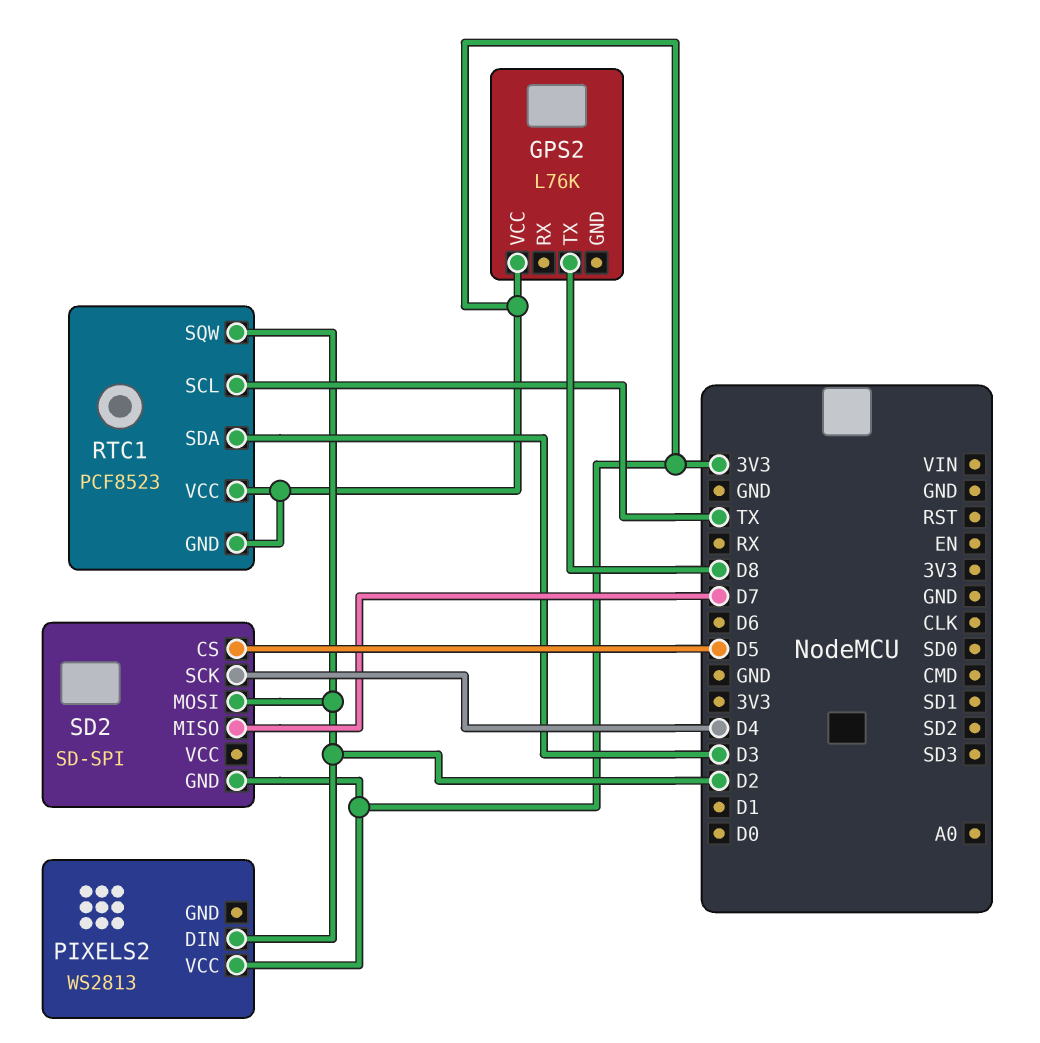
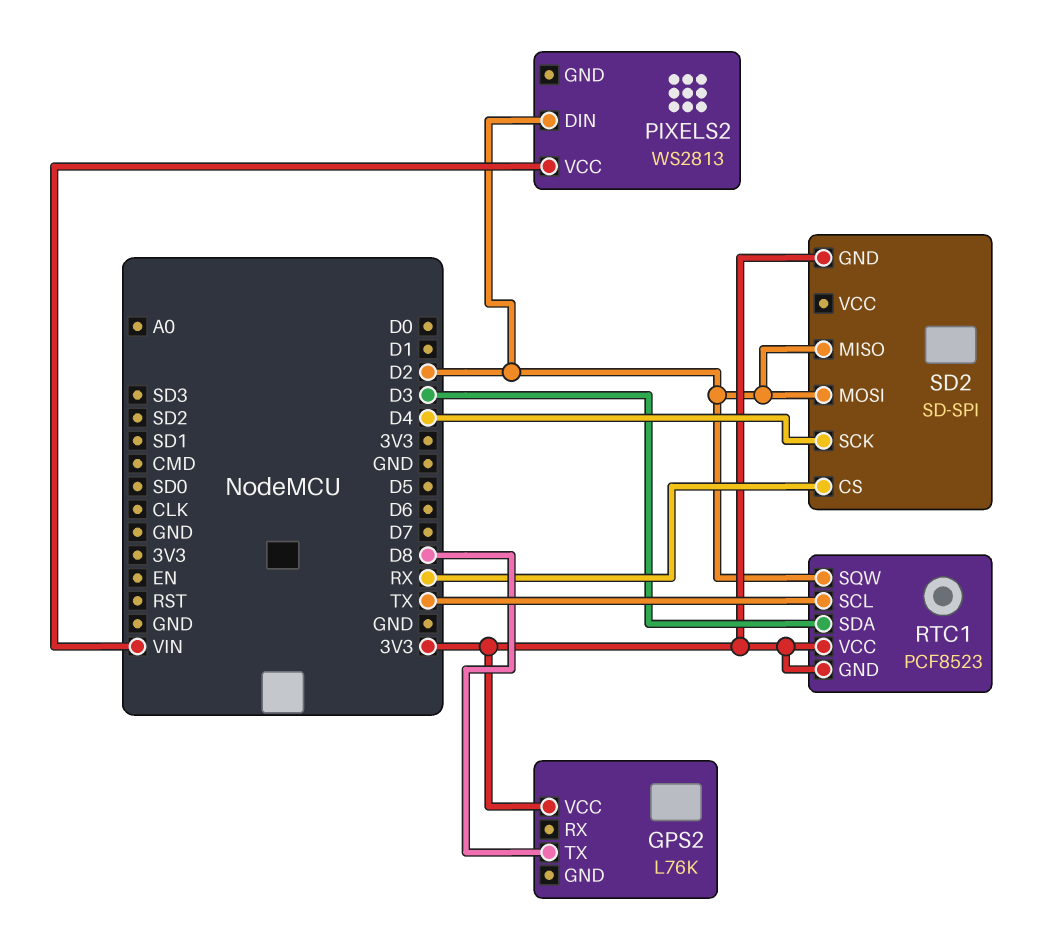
PIXELS2 pin VCC: 3V3 -> VIN
SD2 pin CS: D5 -> RX
SD2 pin MISO: D7 -> D2

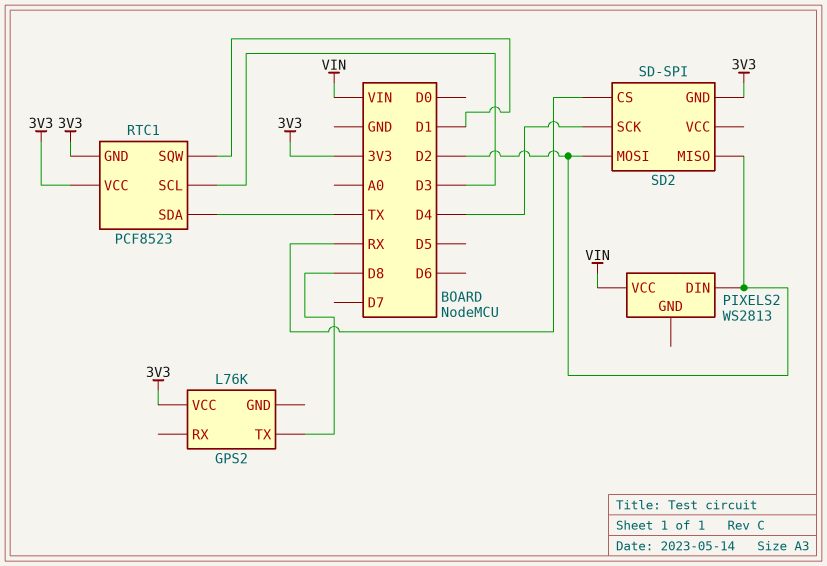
RTC1 pin SCL: TX -> D3
RTC1 pin SDA: D3 -> TX
RTC1 pin SQW: D2 -> D1

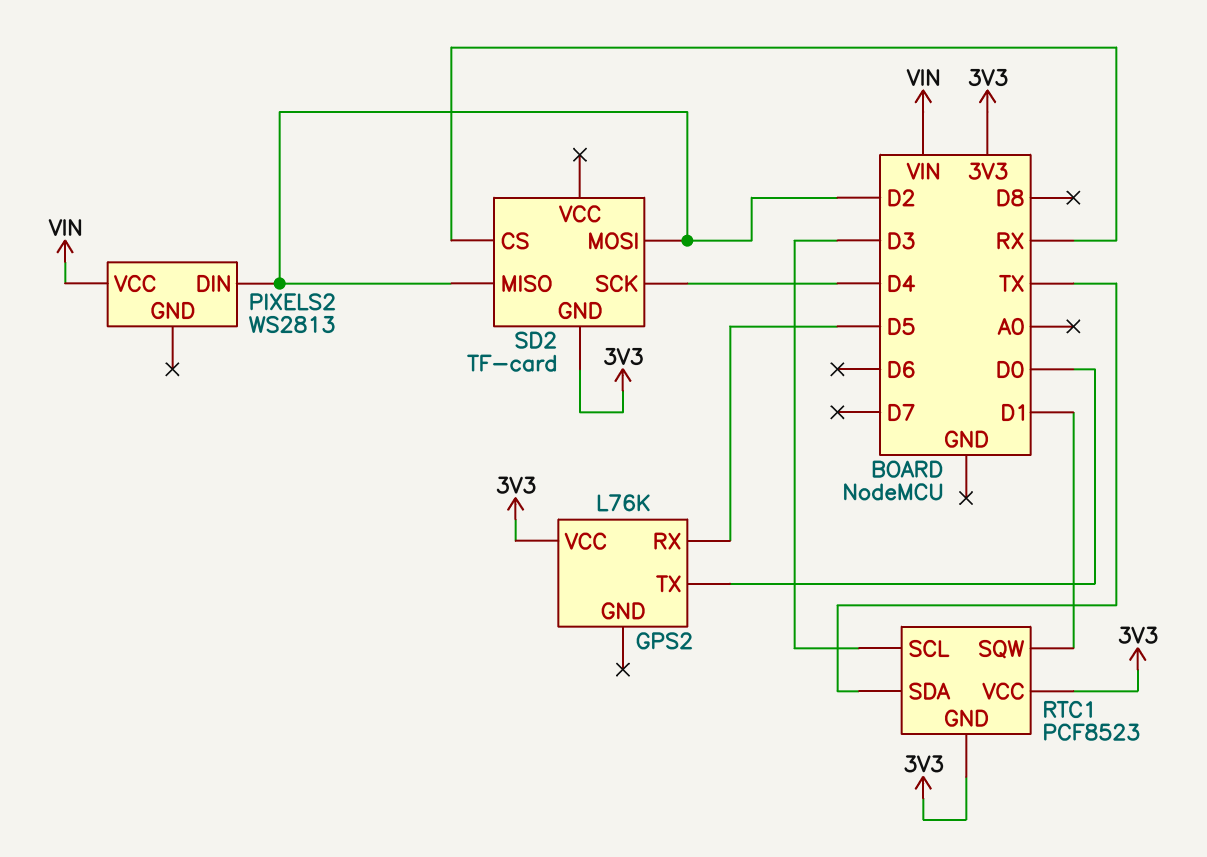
GPS2 pin RX: none -> D5
GPS2 pin TX: D8 -> D0
SD2: SD-SPI -> TF-card

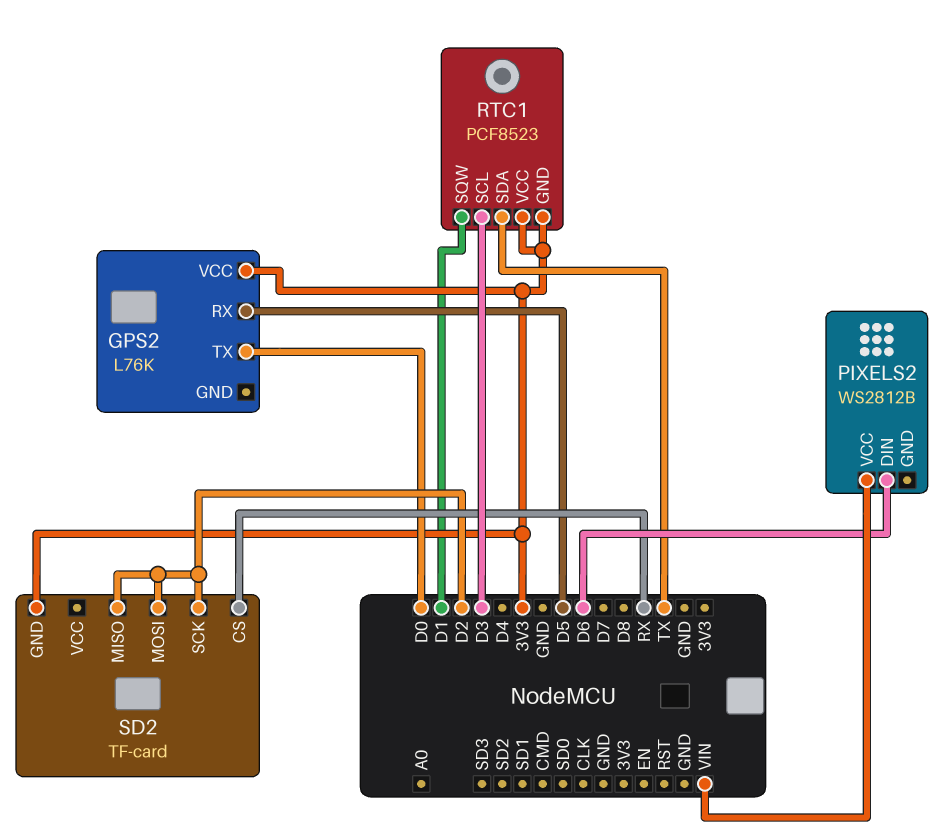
PIXELS2: WS2813 -> WS2812B
PIXELS2 pin DIN: D2 -> D6
SD2 pin SCK: D4 -> D2

